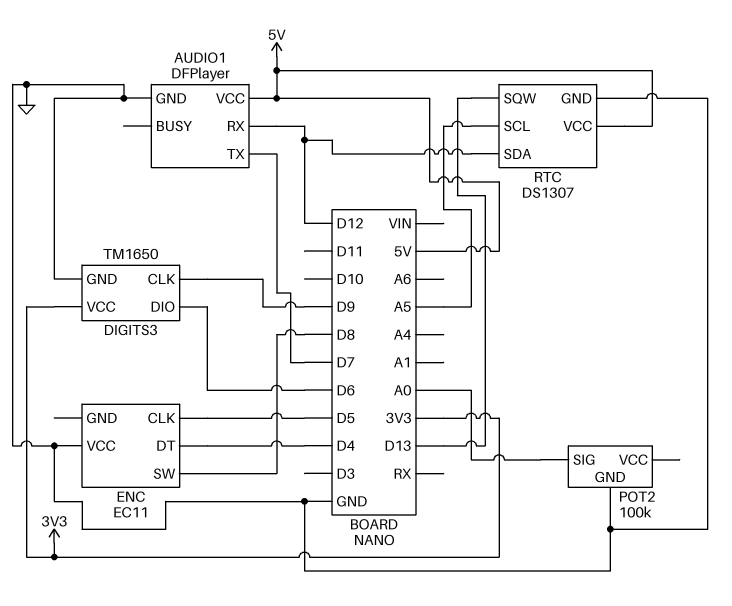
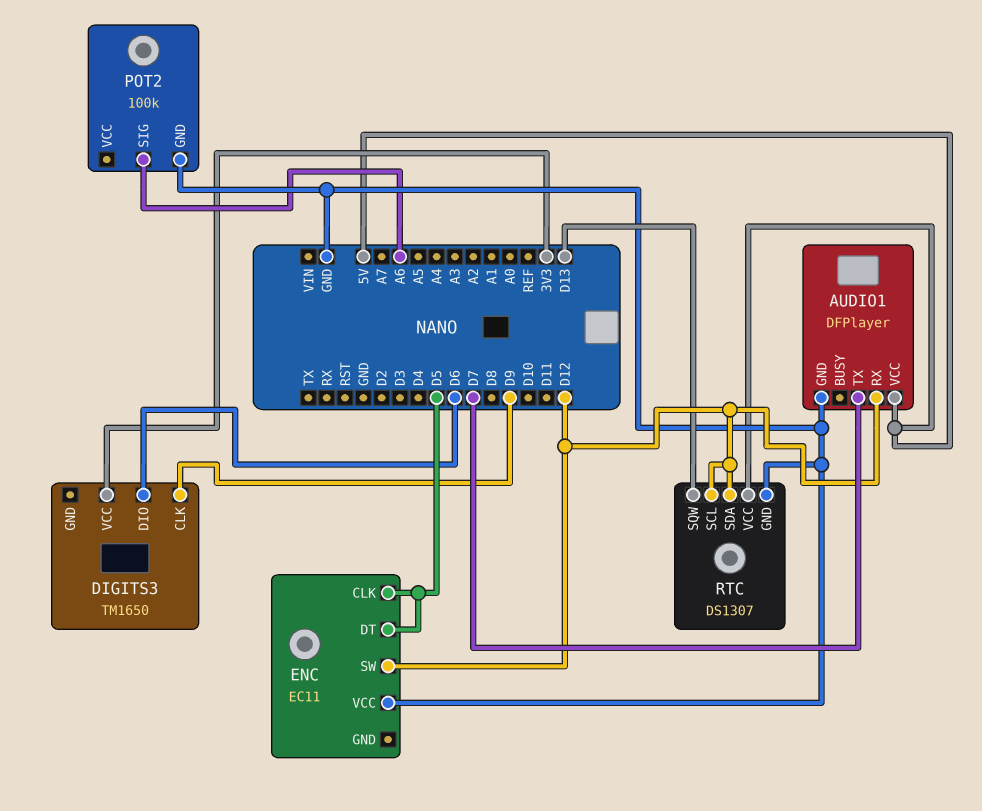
DIGITS3 pin GND: GND -> none
ENC pin DT: D4 -> D5
ENC pin SW: D8 -> D12
POT2 pin SIG: A0 -> A6
RTC pin SCL: A5 -> D12

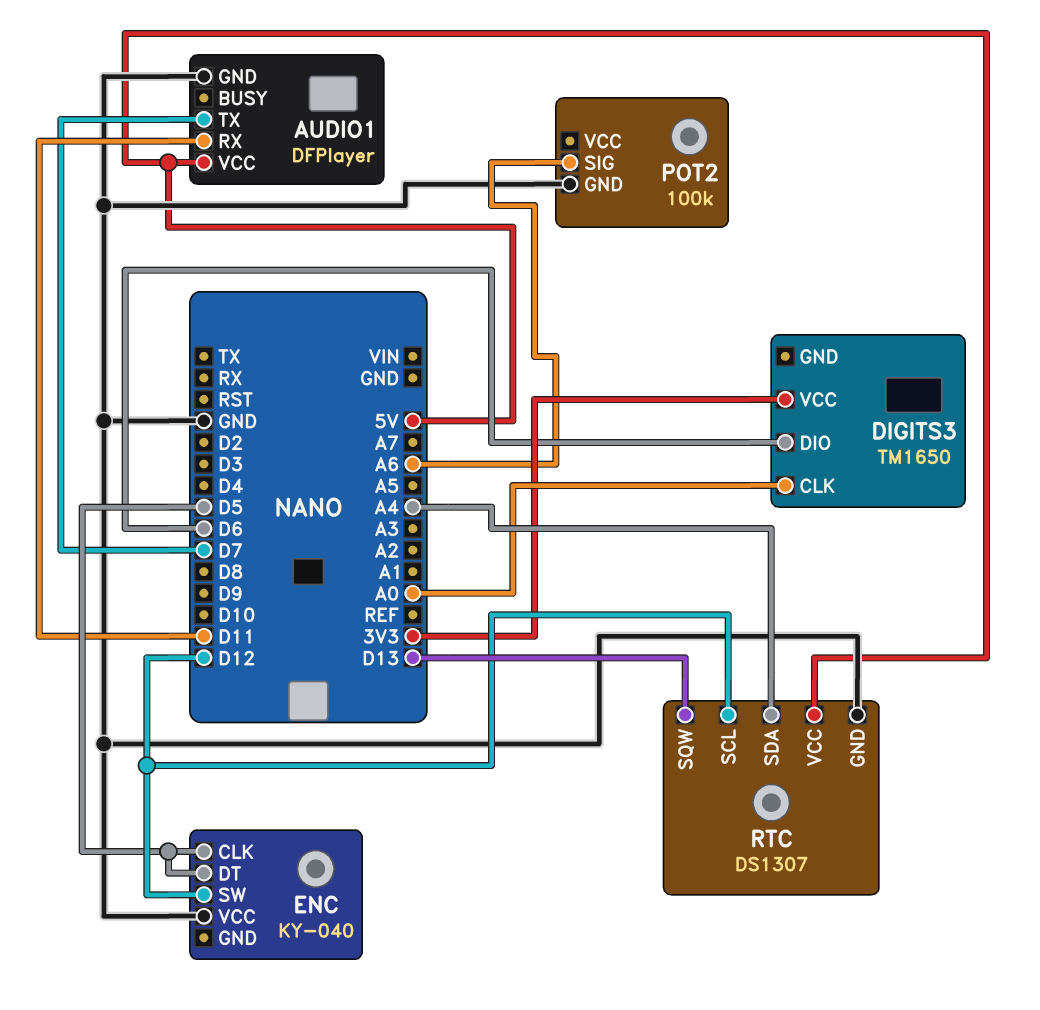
AUDIO1 pin RX: D12 -> D11
DIGITS3 pin CLK: D9 -> A0
ENC: EC11 -> KY-040
RTC pin SDA: D12 -> A4

